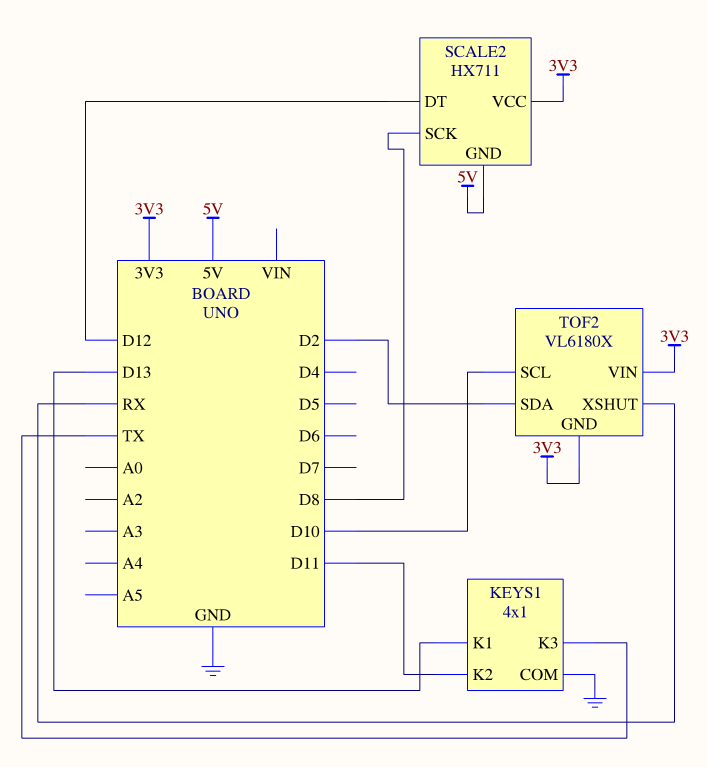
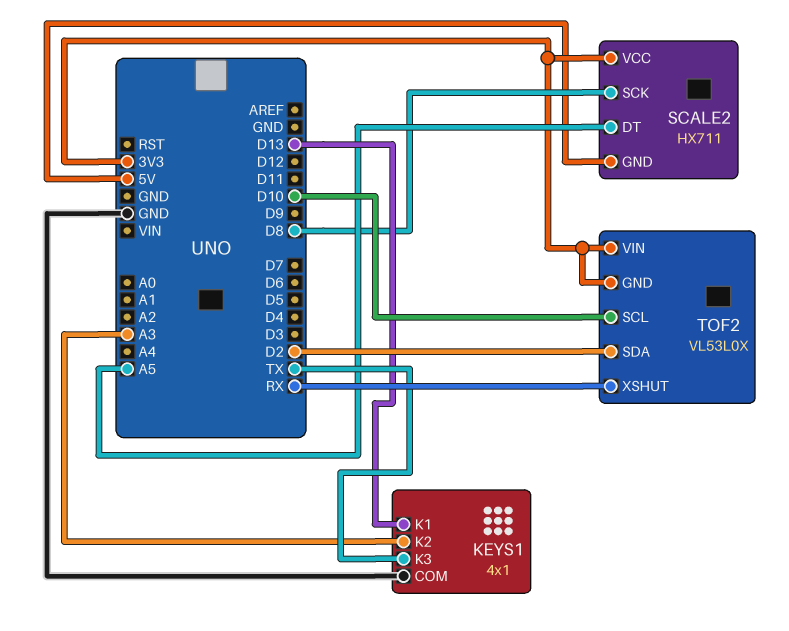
KEYS1 pin K2: D11 -> A3
SCALE2 pin DT: D12 -> A5
TOF2: VL6180X -> VL53L0X

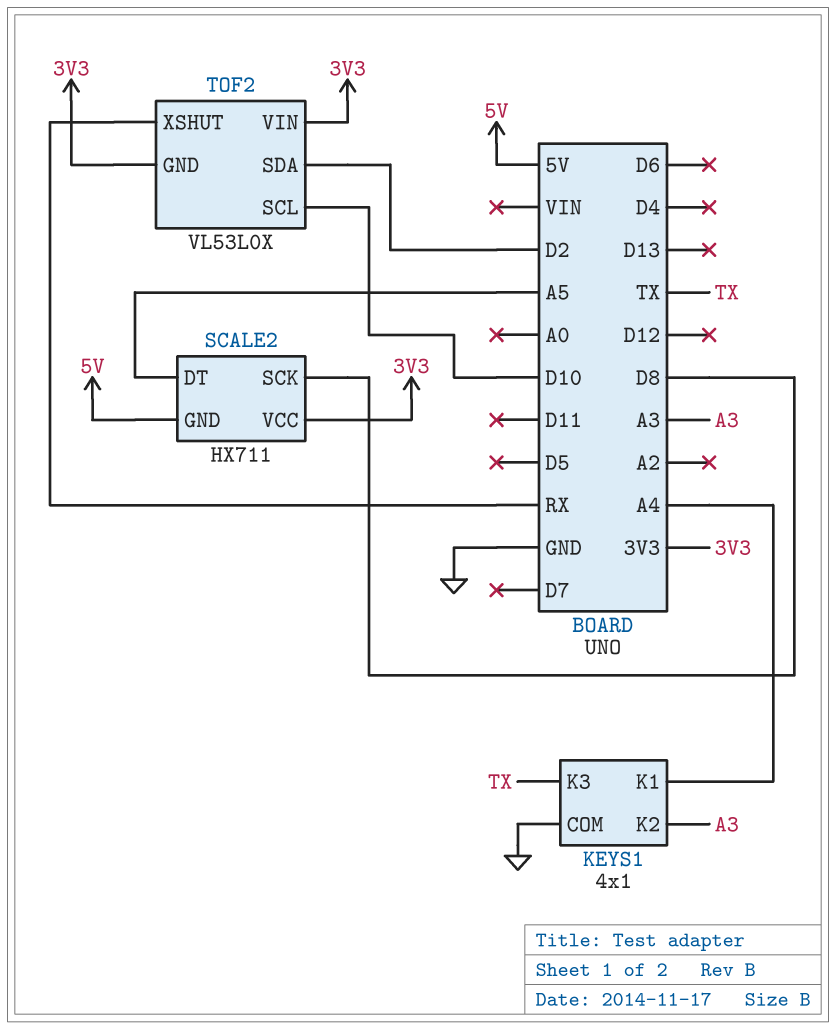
KEYS1 pin K1: D13 -> A4

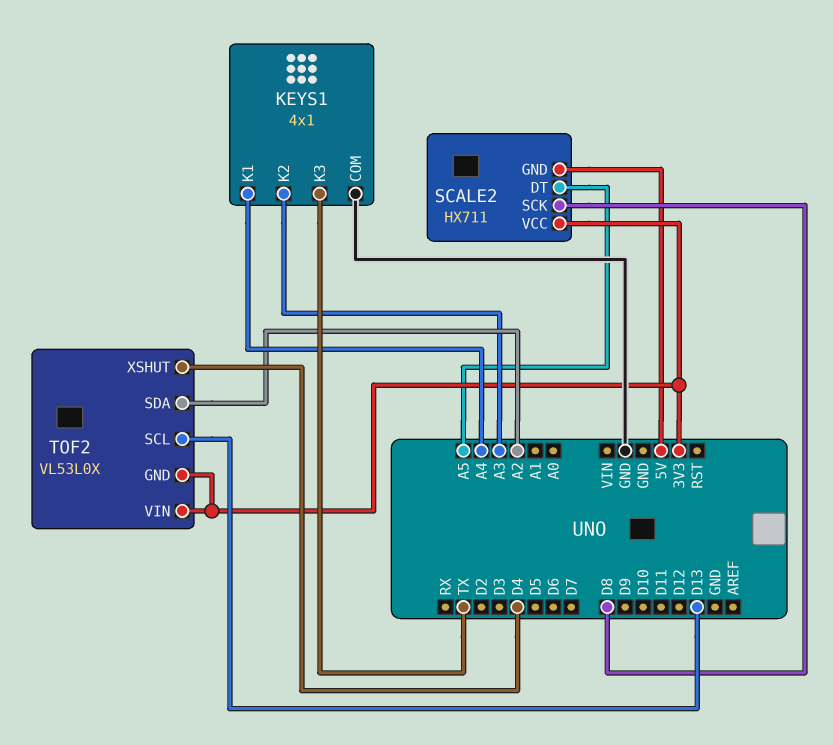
TOF2 pin SCL: D10 -> D13
TOF2 pin SDA: D2 -> A2
TOF2 pin XSHUT: RX -> D4

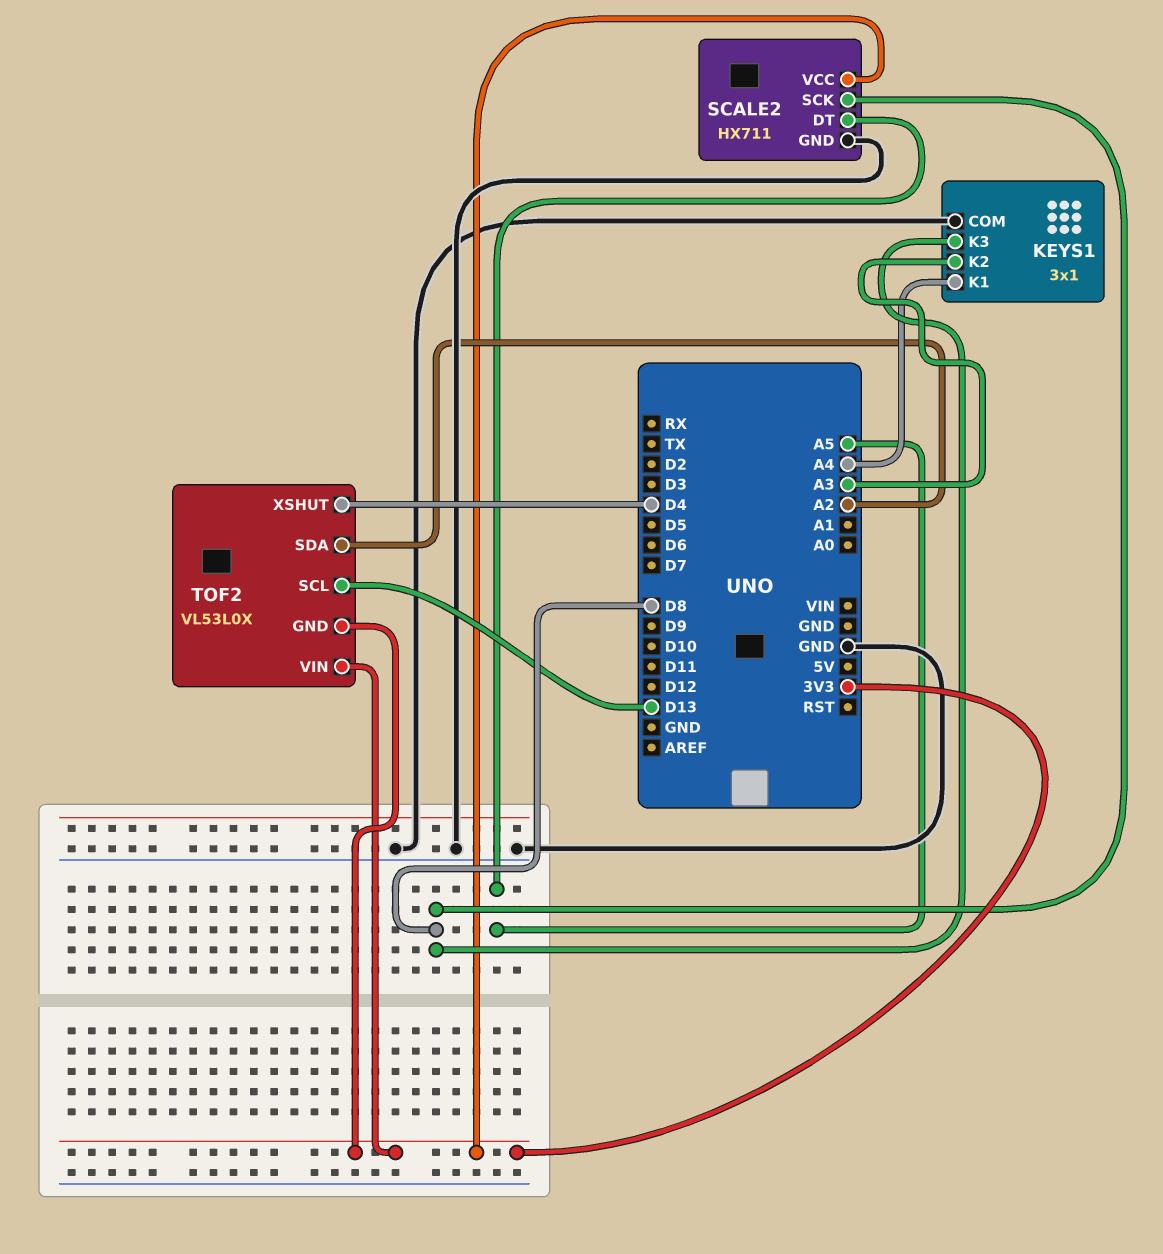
KEYS1: 4x1 -> 3x1
KEYS1 pin K3: TX -> D8
SCALE2 pin GND: 5V -> GND

